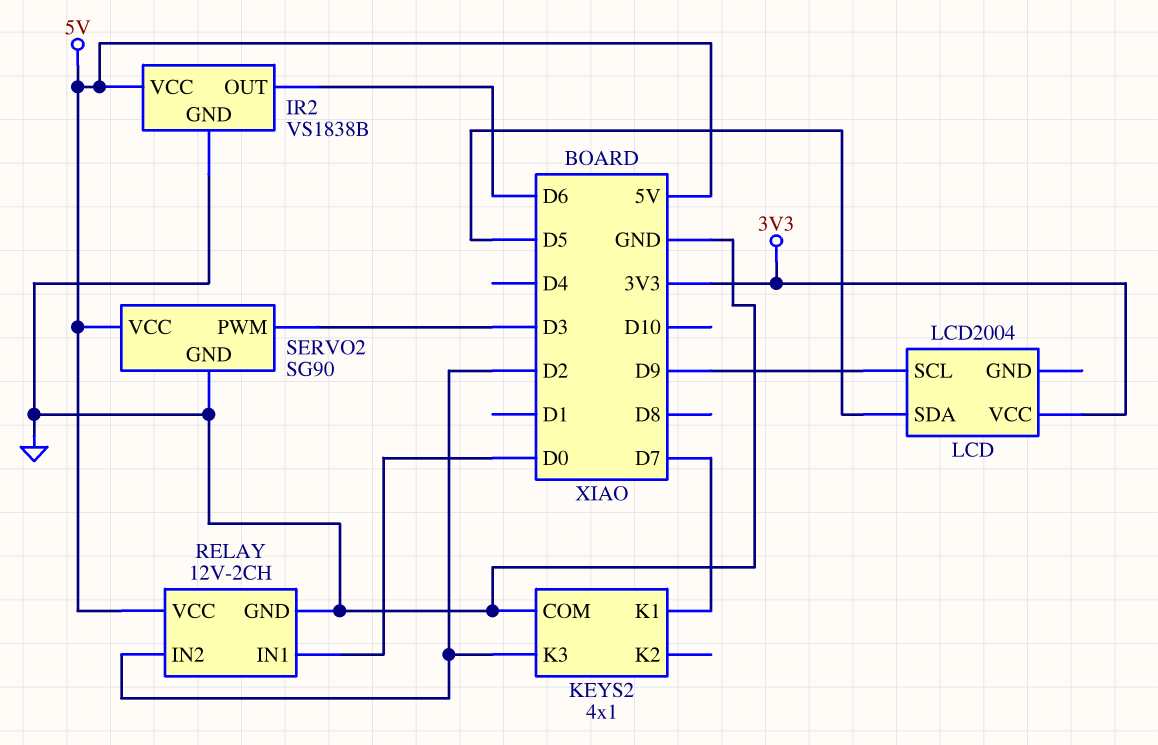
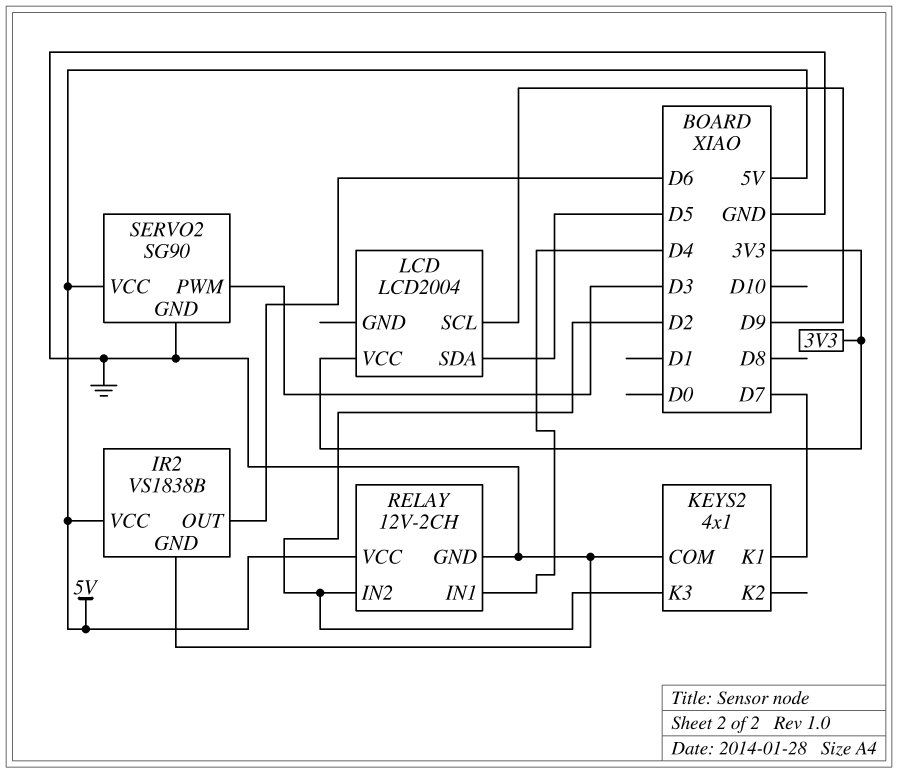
RELAY pin IN1: D0 -> D4

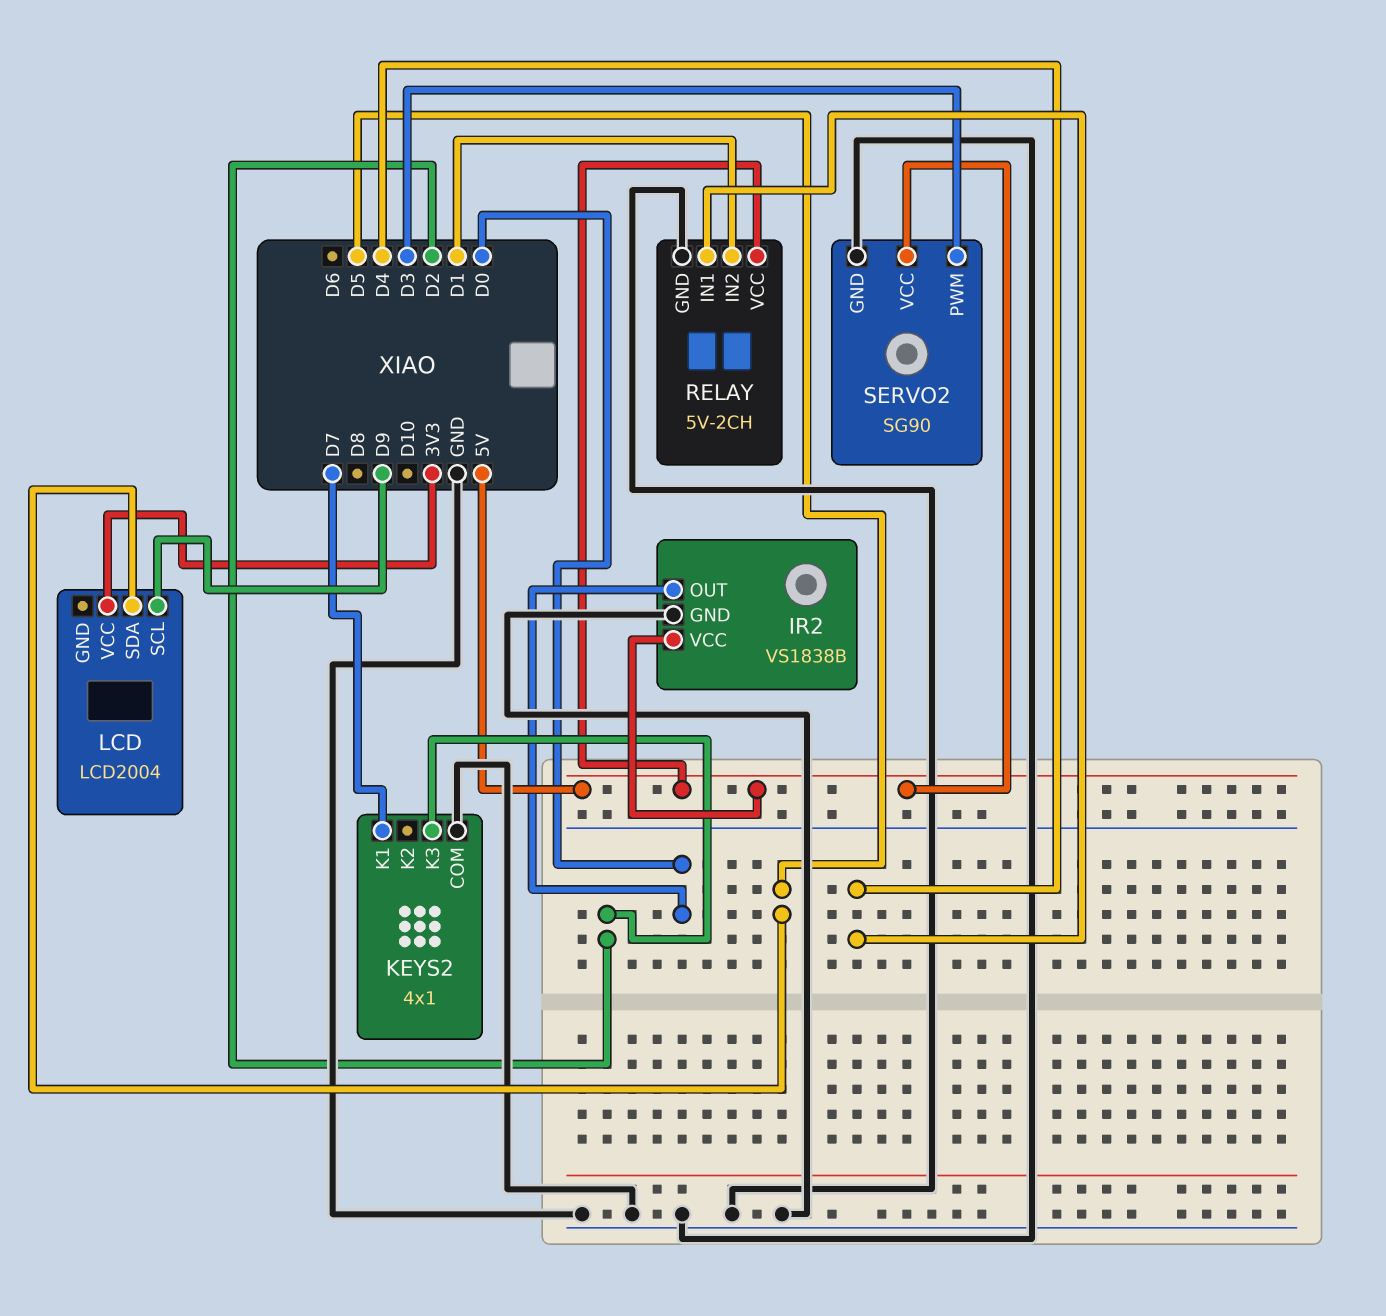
IR2 pin OUT: D6 -> D0
RELAY: 12V-2CH -> 5V-2CH
RELAY pin IN2: D2 -> D1

